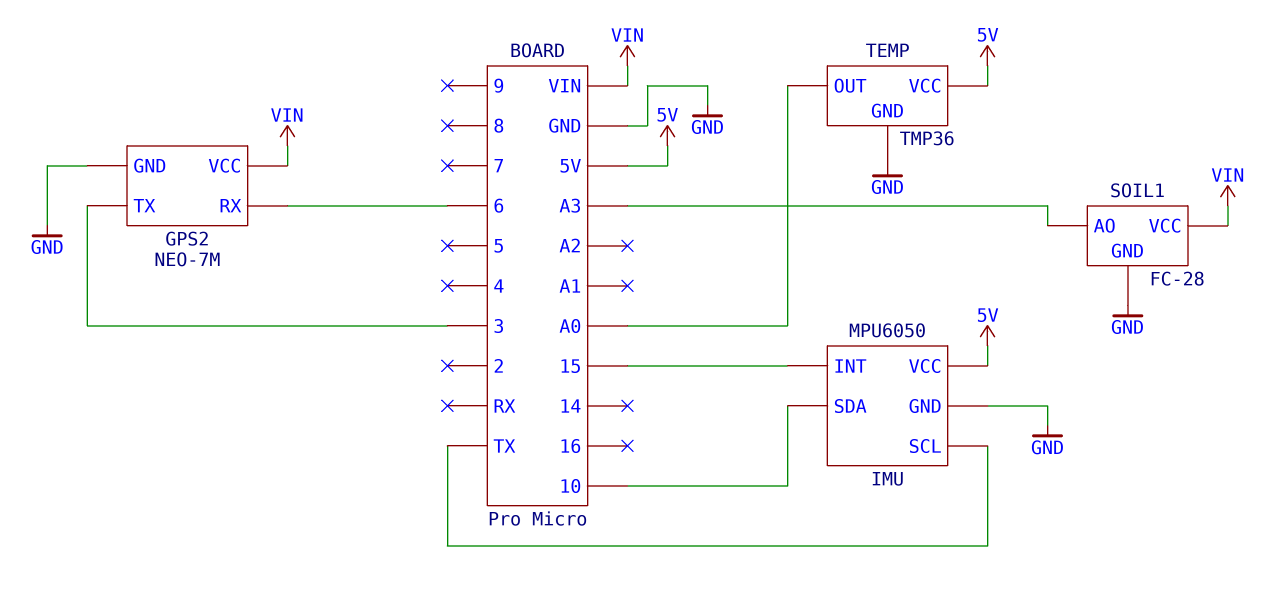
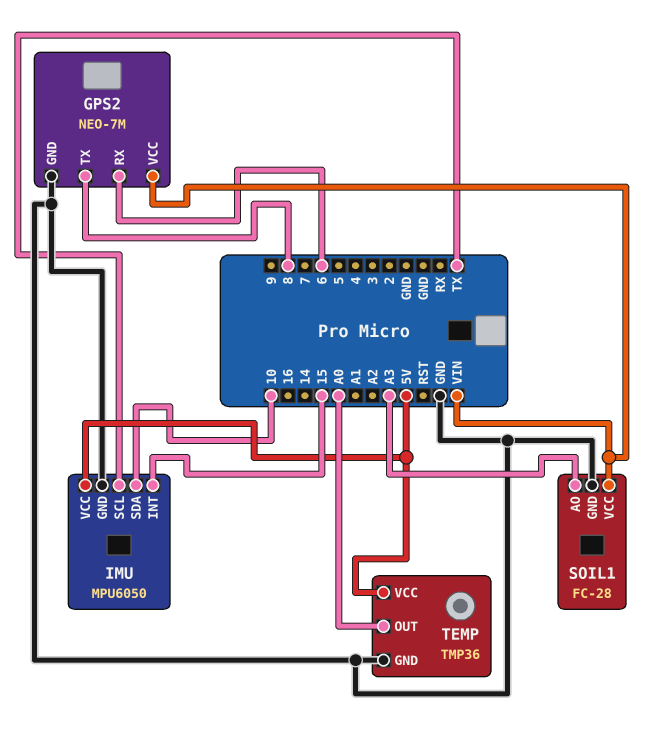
GPS2 pin TX: 3 -> 8

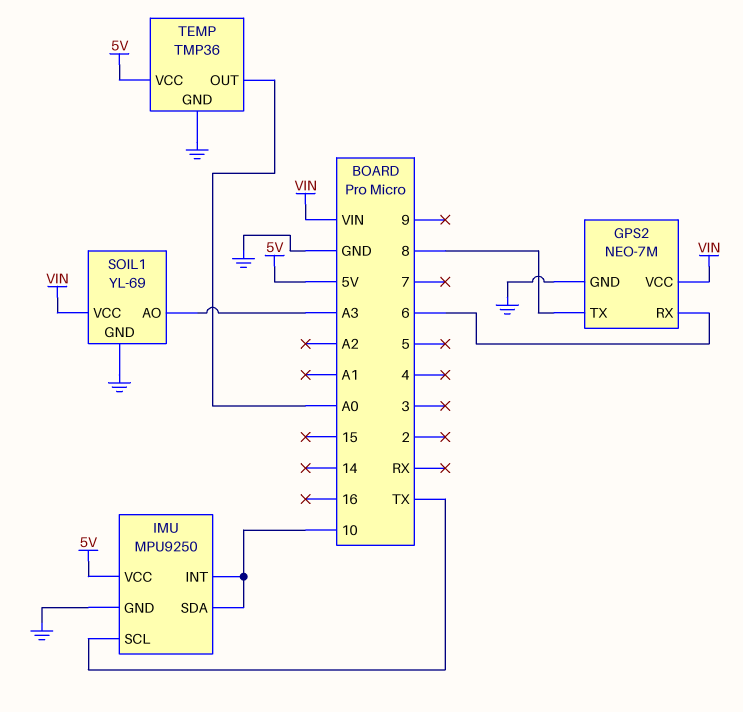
IMU: MPU6050 -> MPU9250
IMU pin INT: 15 -> 10
SOIL1: FC-28 -> YL-69

